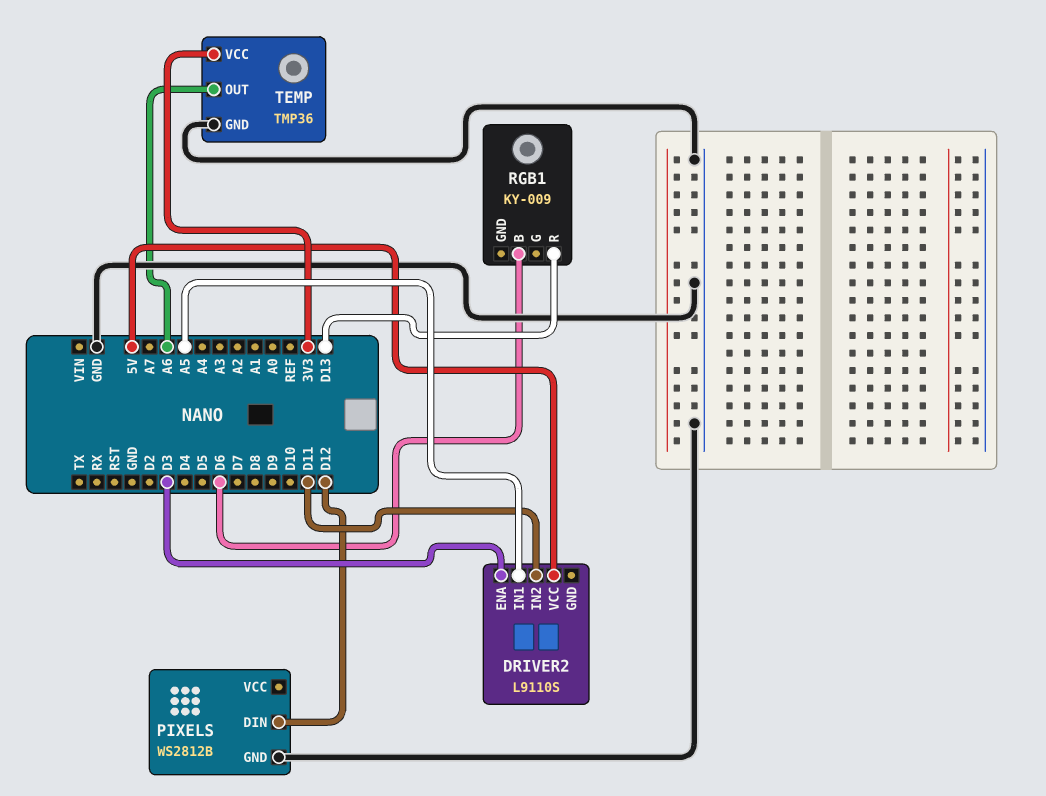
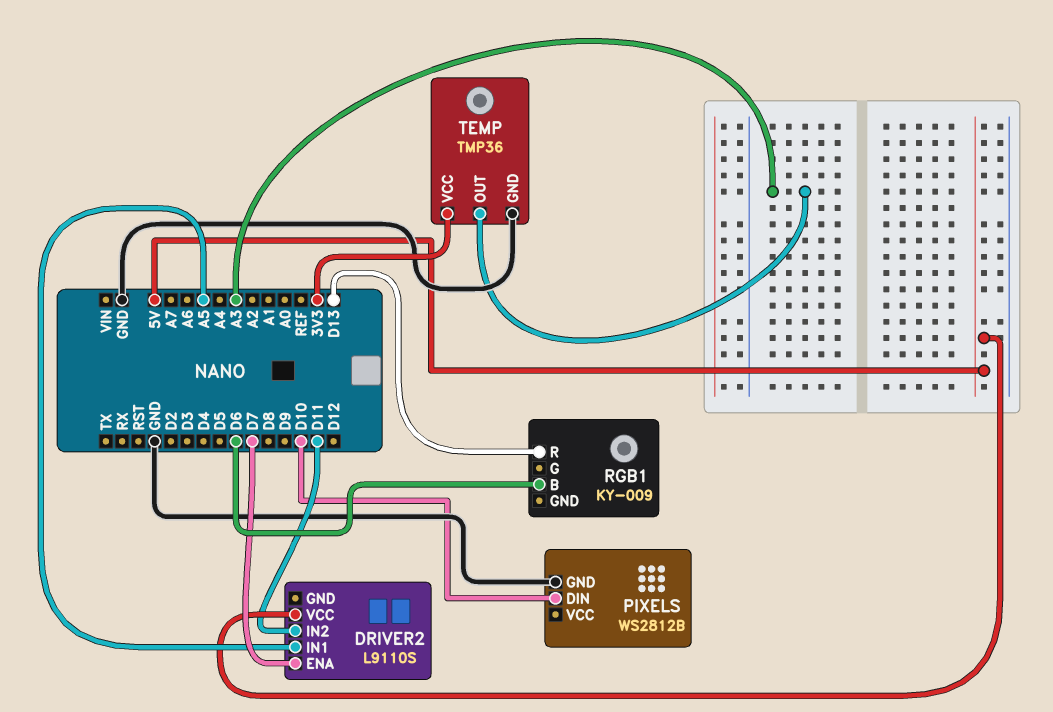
DRIVER2 pin ENA: D3 -> D7
PIXELS pin DIN: D12 -> D10
TEMP pin OUT: A6 -> A3

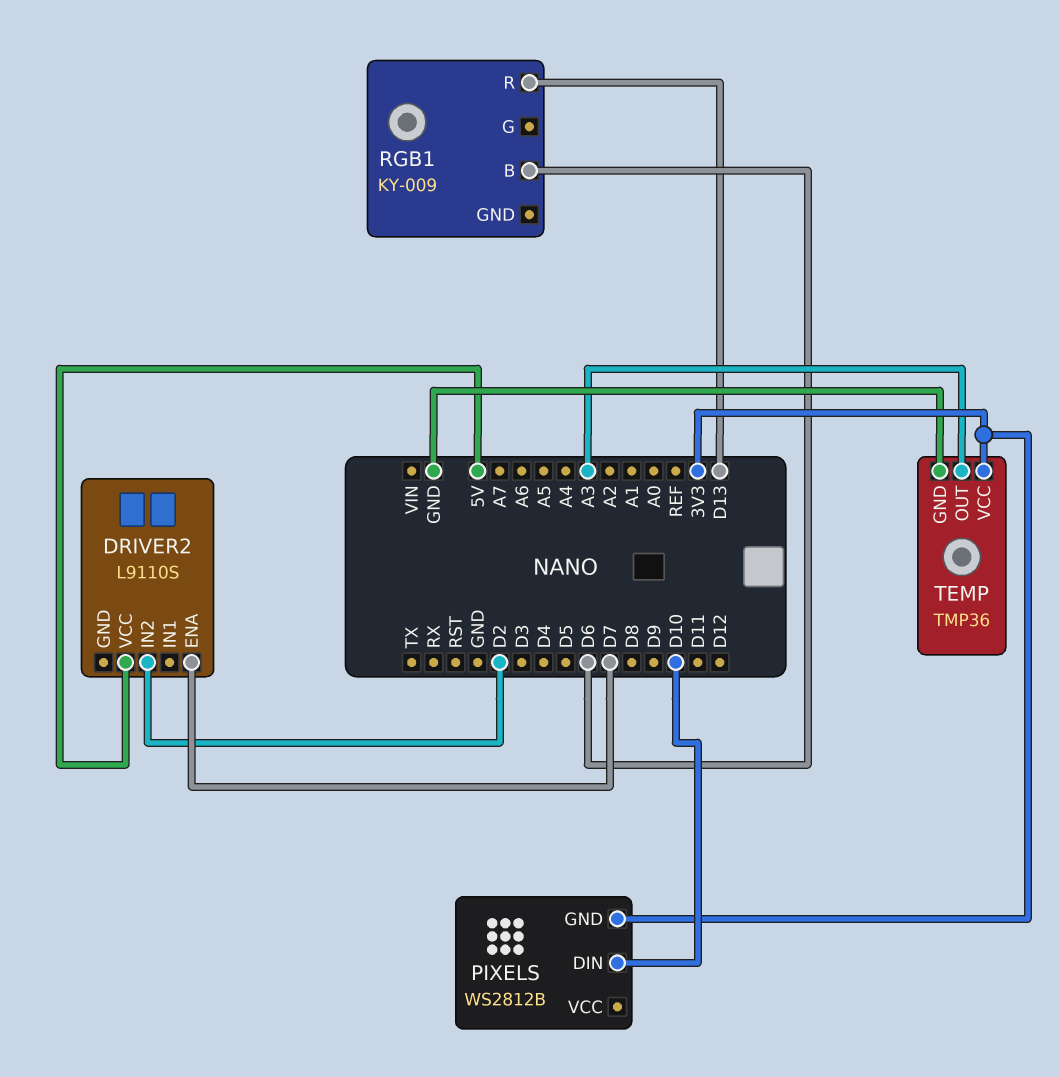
DRIVER2 pin IN1: A5 -> none
DRIVER2 pin IN2: D11 -> D2
PIXELS pin GND: GND -> 3V3

